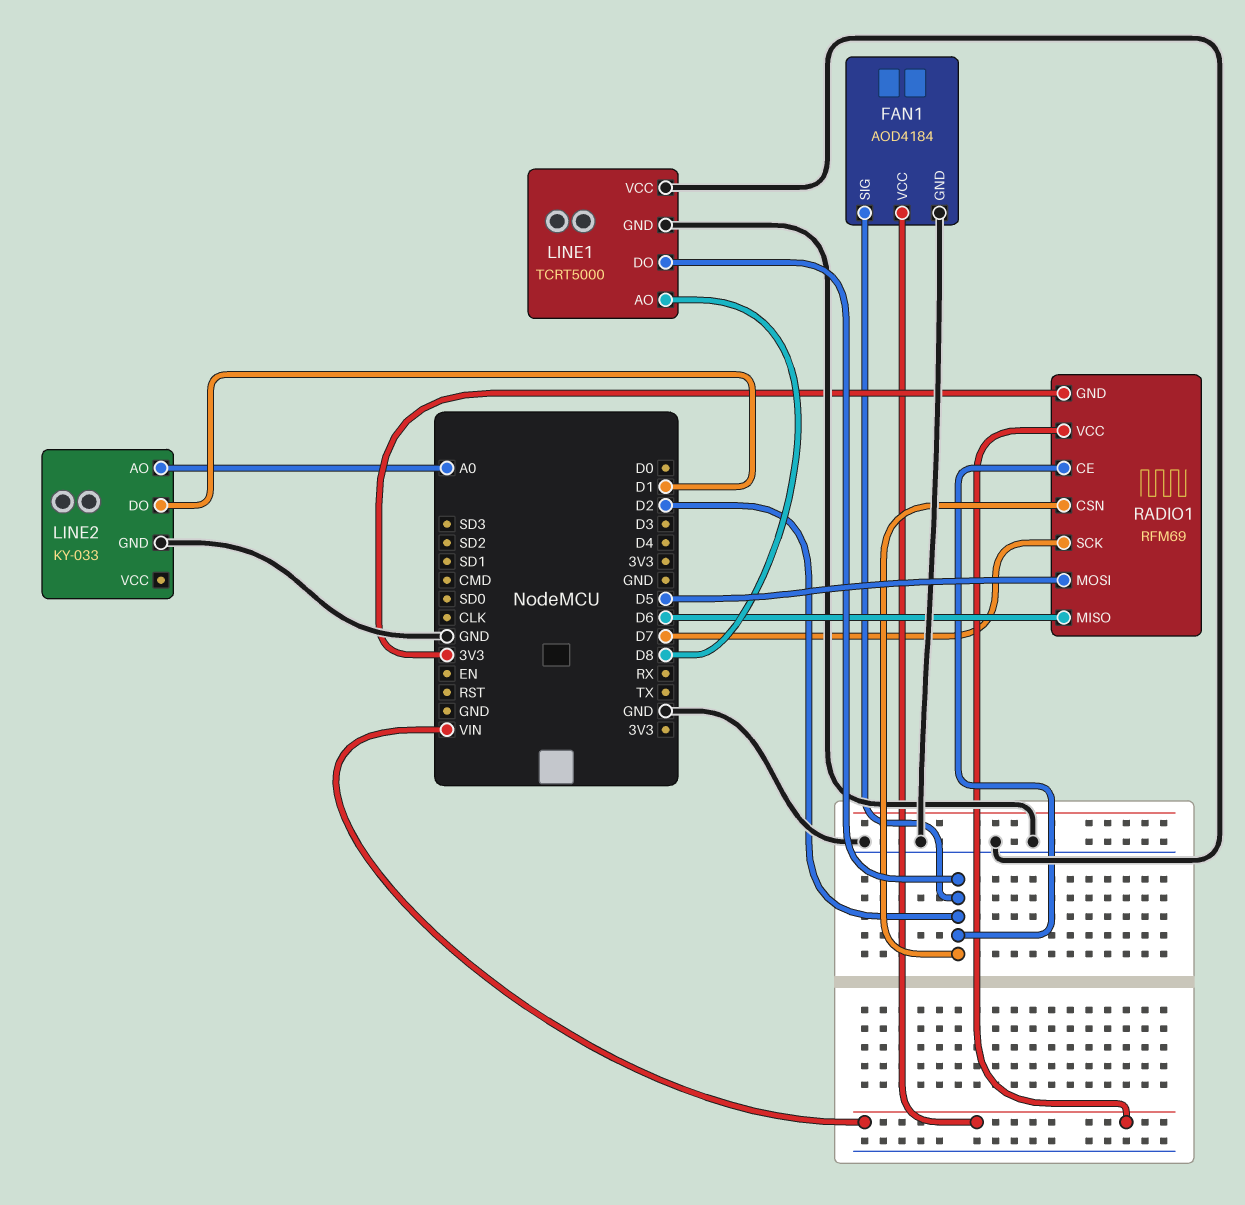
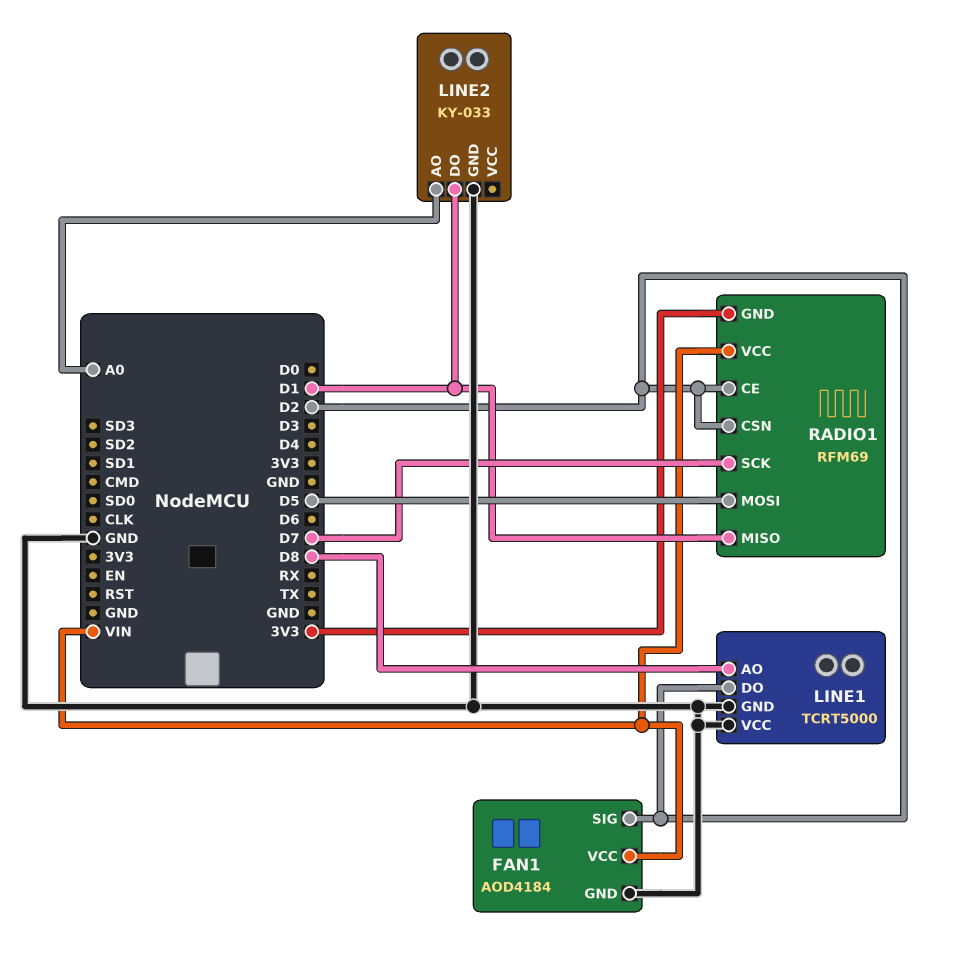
RADIO1 pin MISO: D6 -> D1

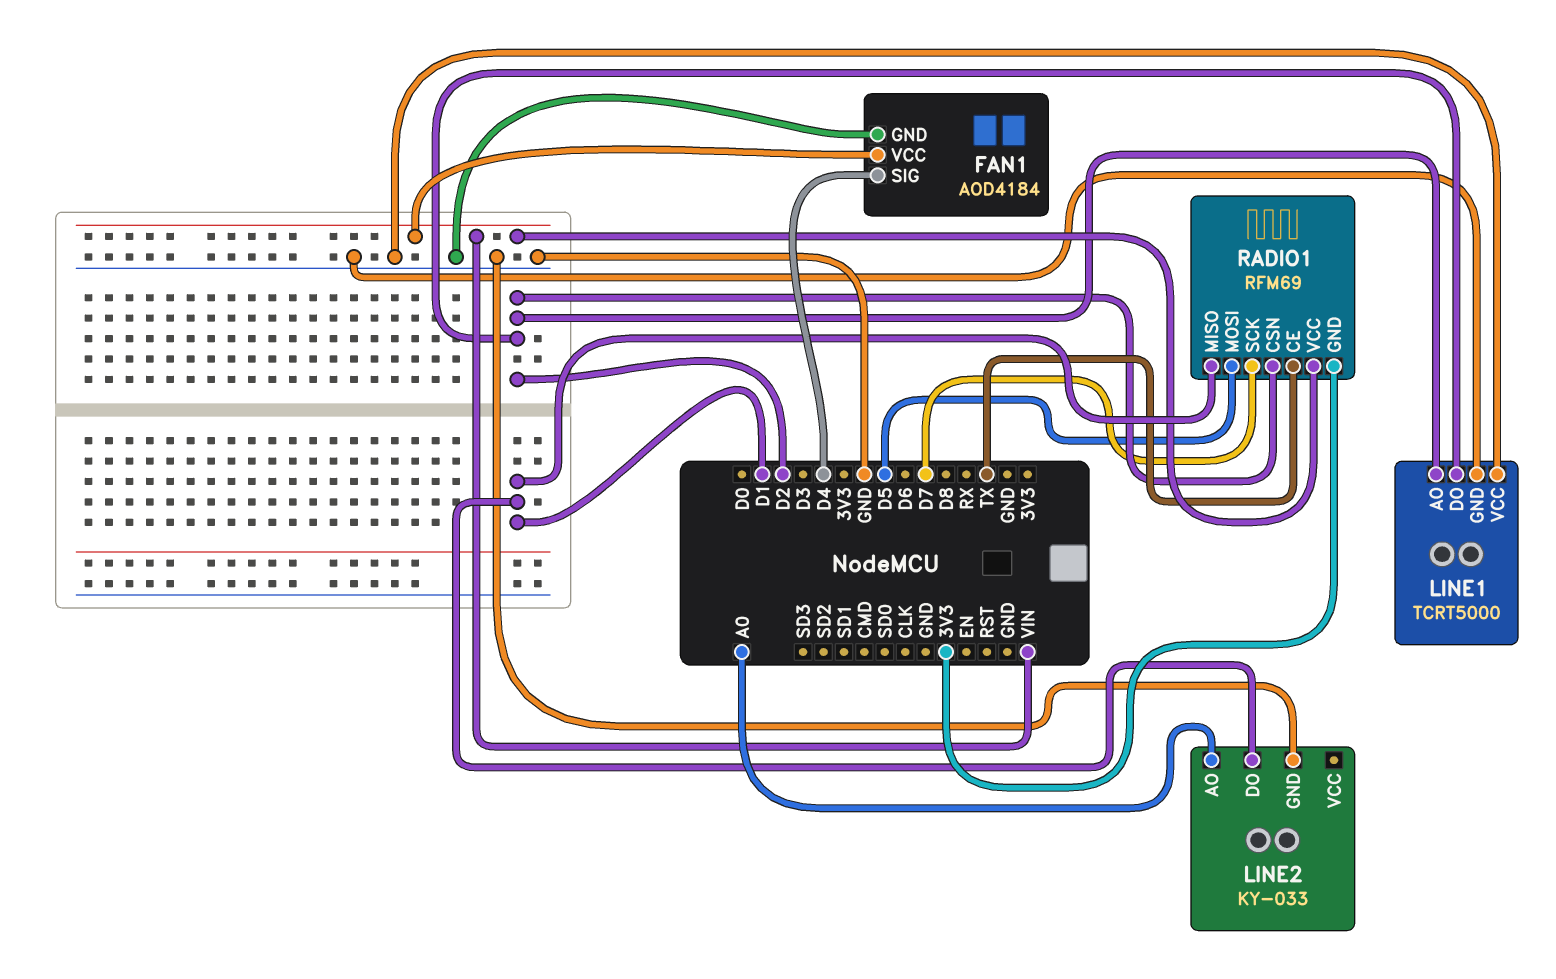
FAN1 pin SIG: D2 -> D4
LINE1 pin AO: D8 -> D2
RADIO1 pin CE: D2 -> TX

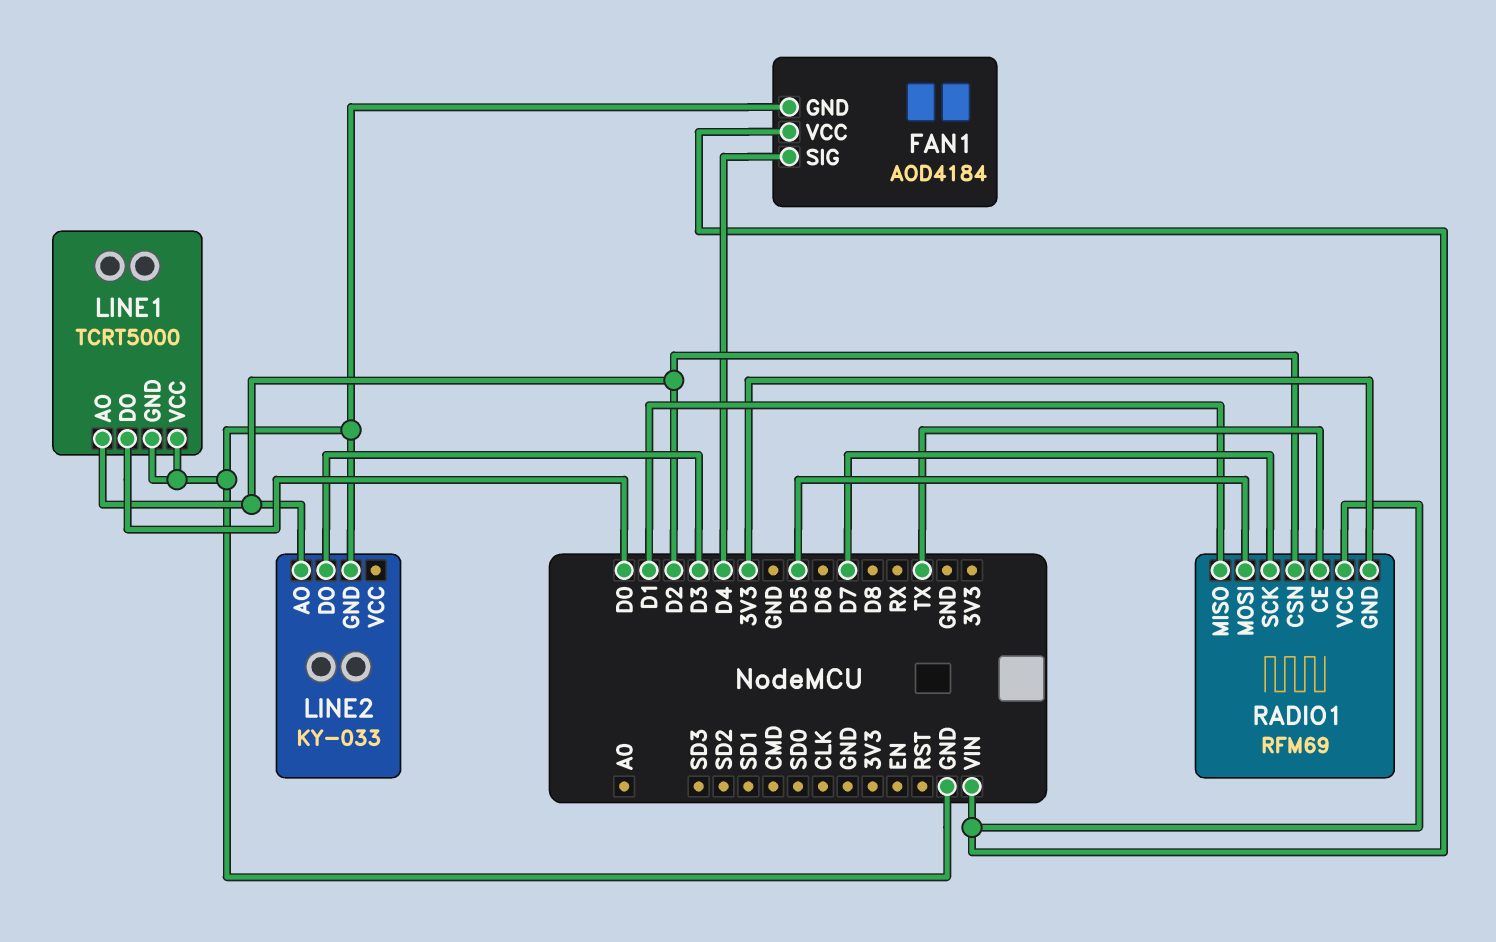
LINE1 pin DO: D2 -> D0
LINE2 pin AO: A0 -> D2
LINE2 pin DO: D1 -> D3

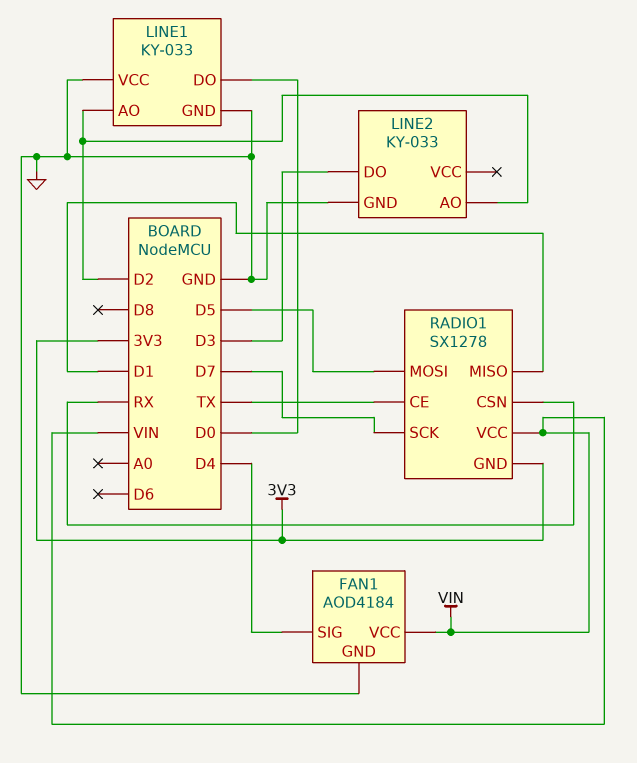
LINE1: TCRT5000 -> KY-033
RADIO1: RFM69 -> SX1278
RADIO1 pin CSN: D2 -> RX

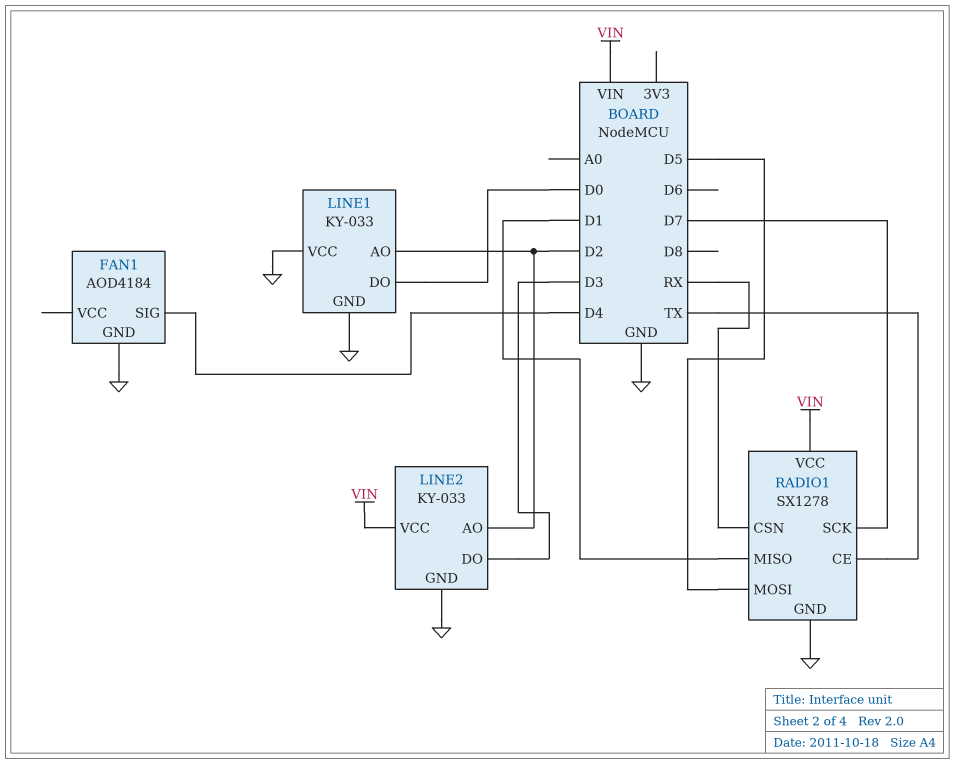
FAN1 pin VCC: VIN -> none
LINE2 pin VCC: none -> VIN
RADIO1 pin GND: 3V3 -> GND

